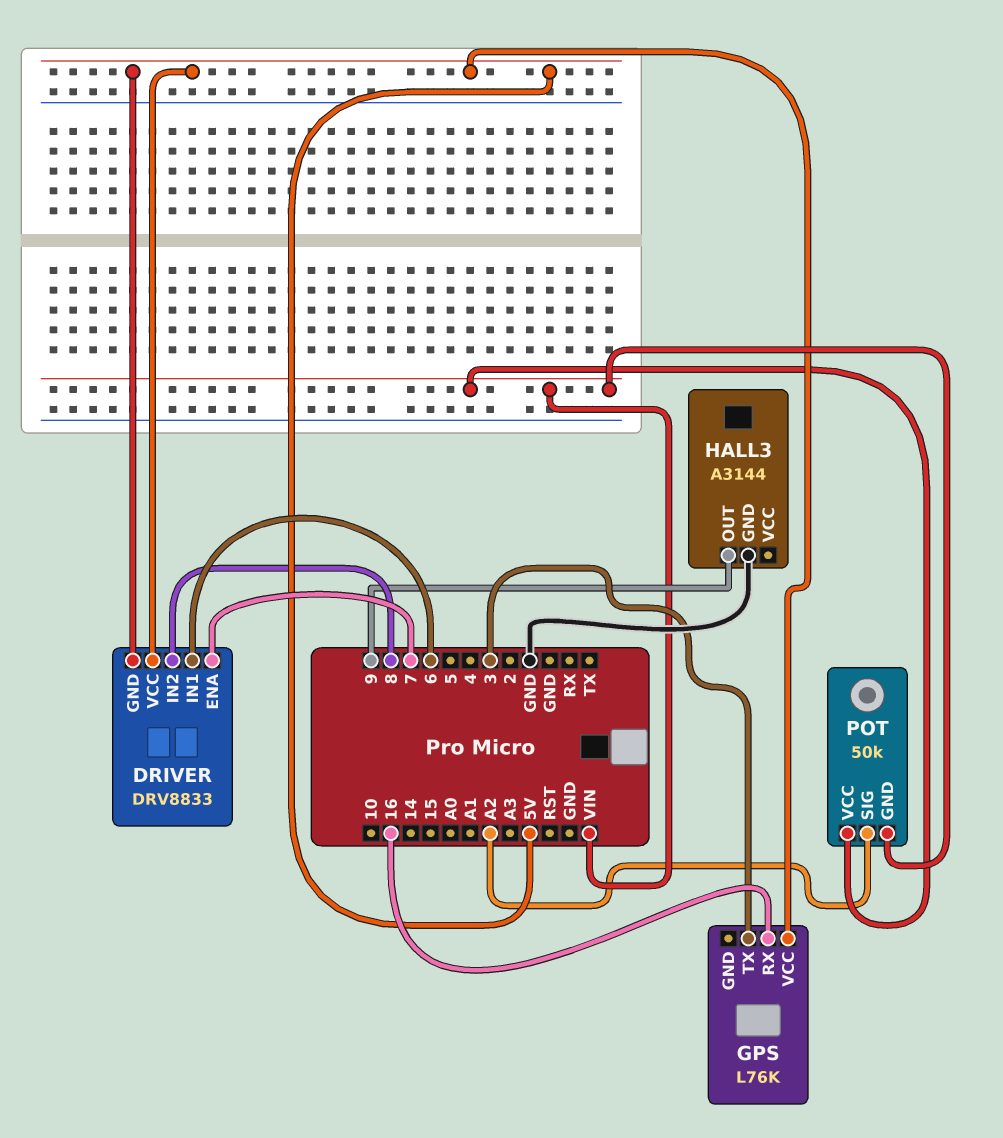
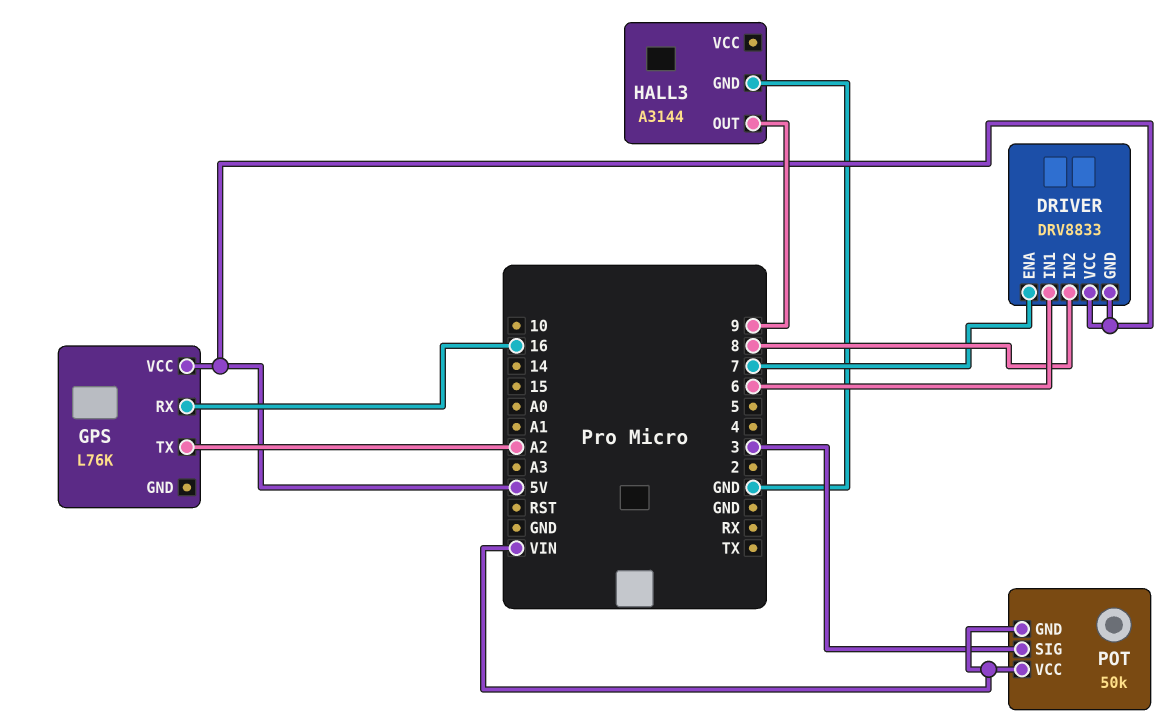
GPS pin TX: 3 -> A2
POT pin SIG: A2 -> 3

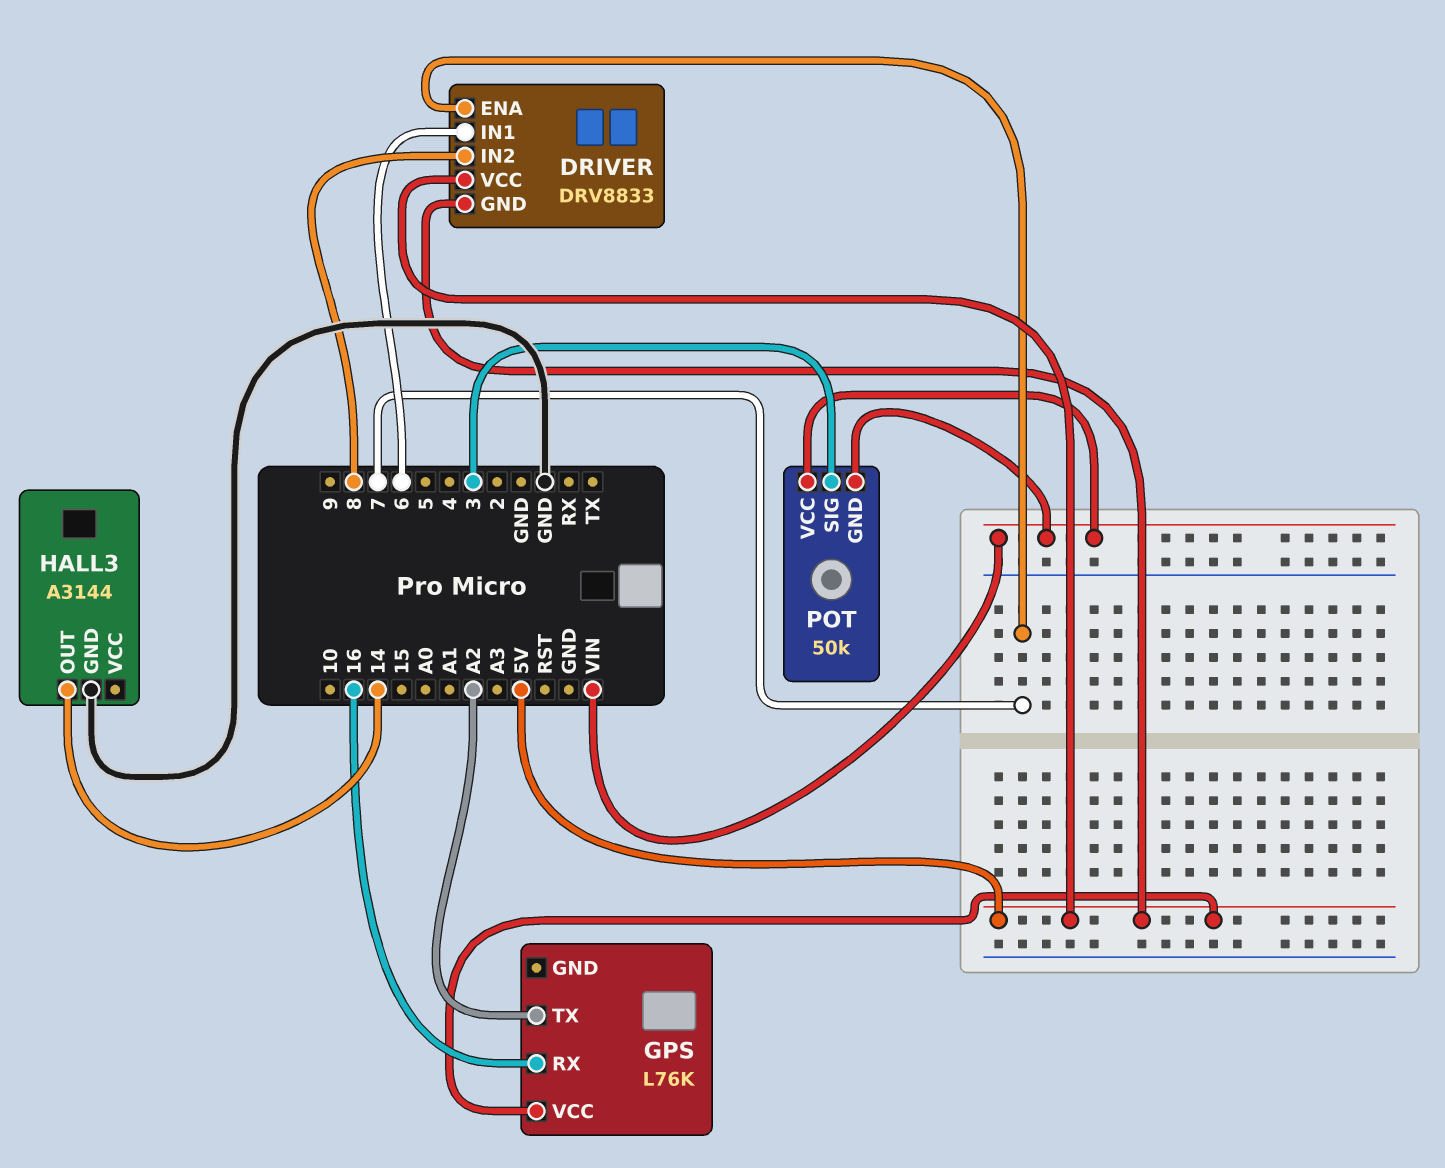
HALL3 pin OUT: 9 -> 14

